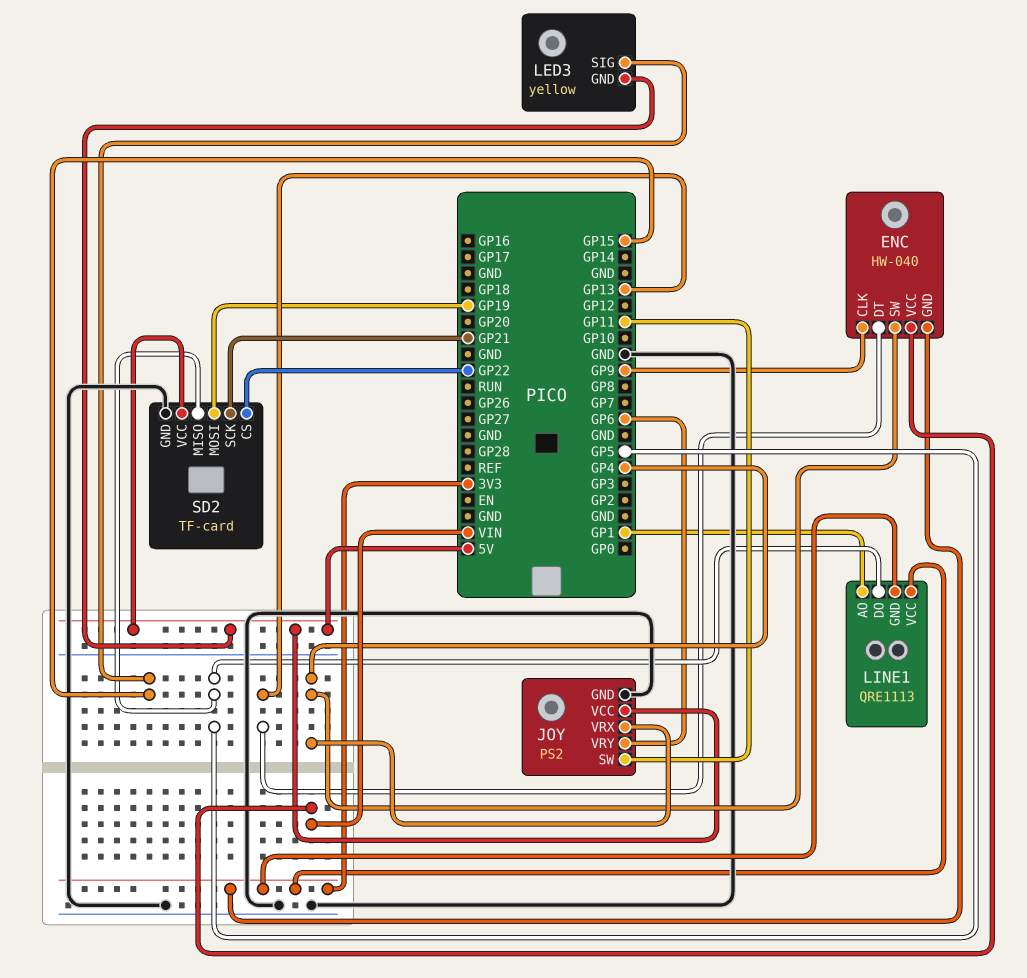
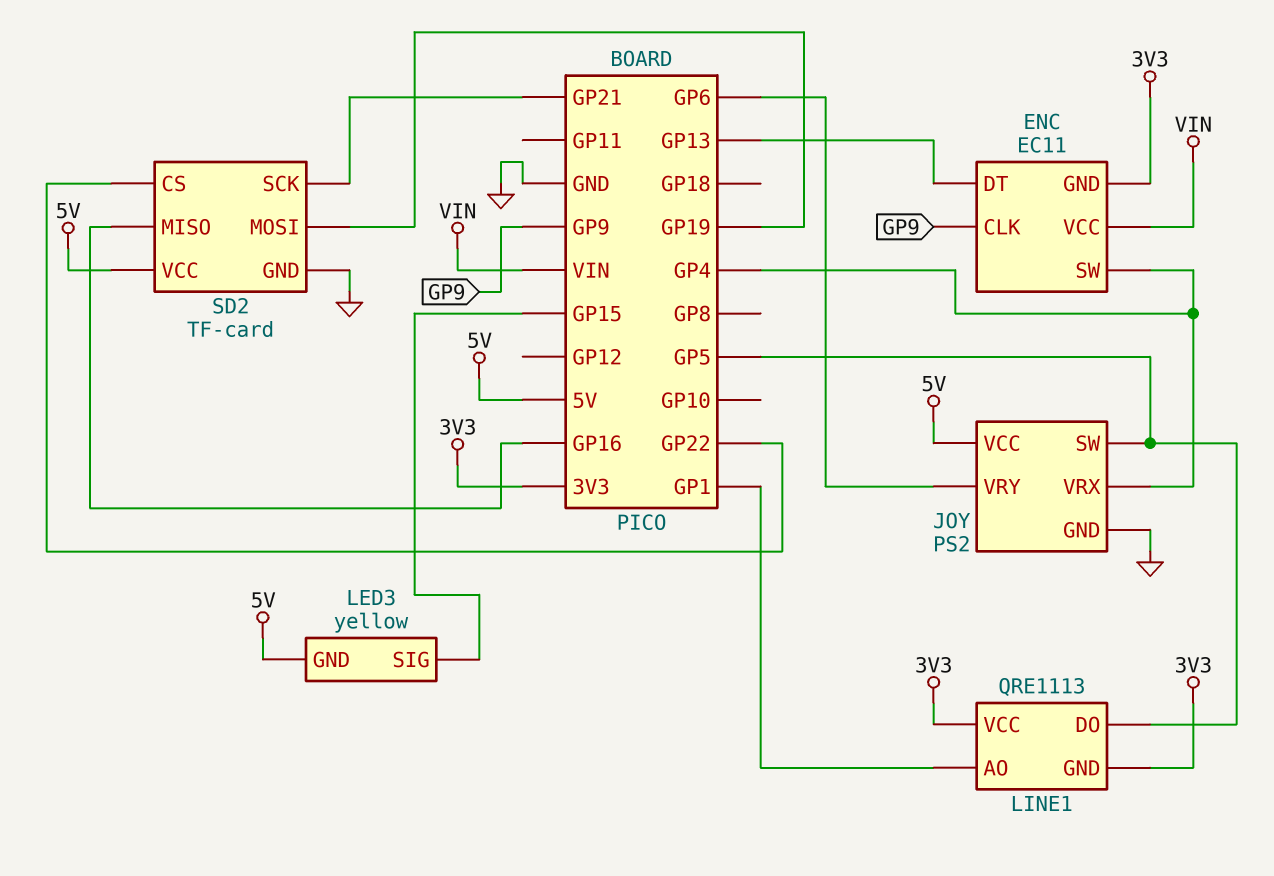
ENC: HW-040 -> EC11
JOY pin SW: GP11 -> GP5
SD2 pin MISO: GP5 -> GP16

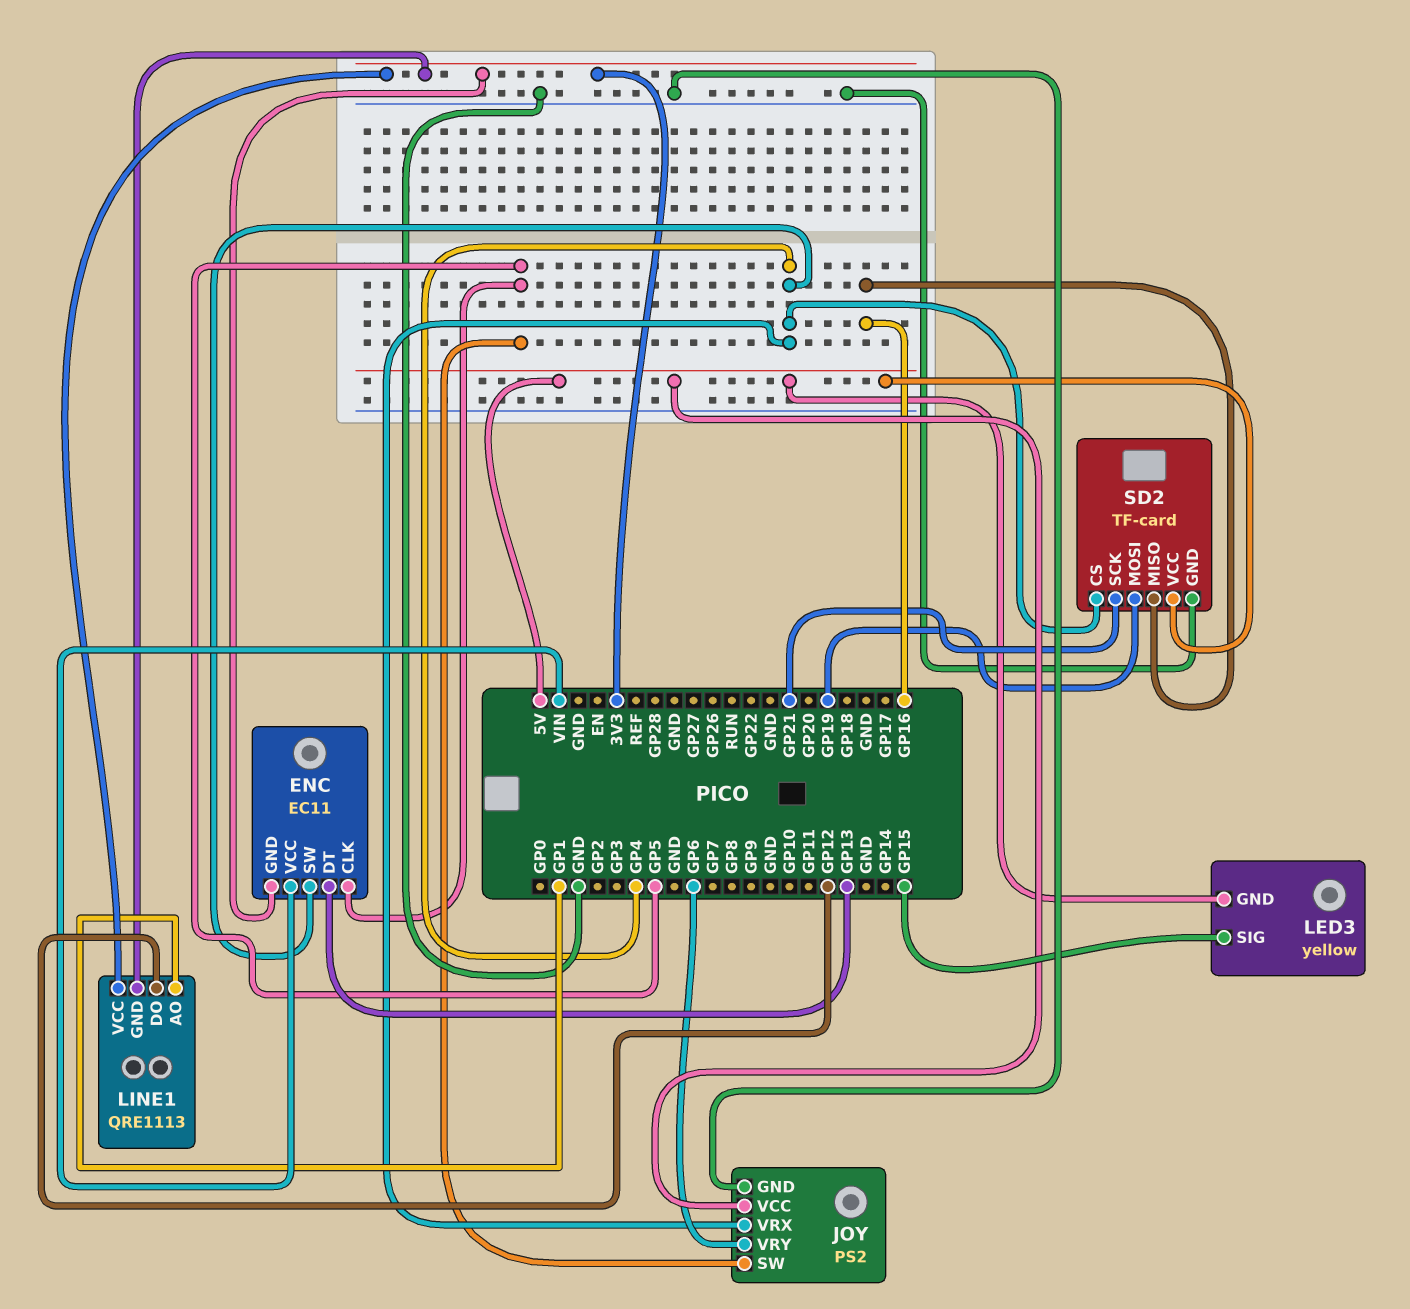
ENC pin CLK: GP9 -> GP5
LINE1 pin DO: GP5 -> GP12
SD2 pin CS: GP22 -> GP4

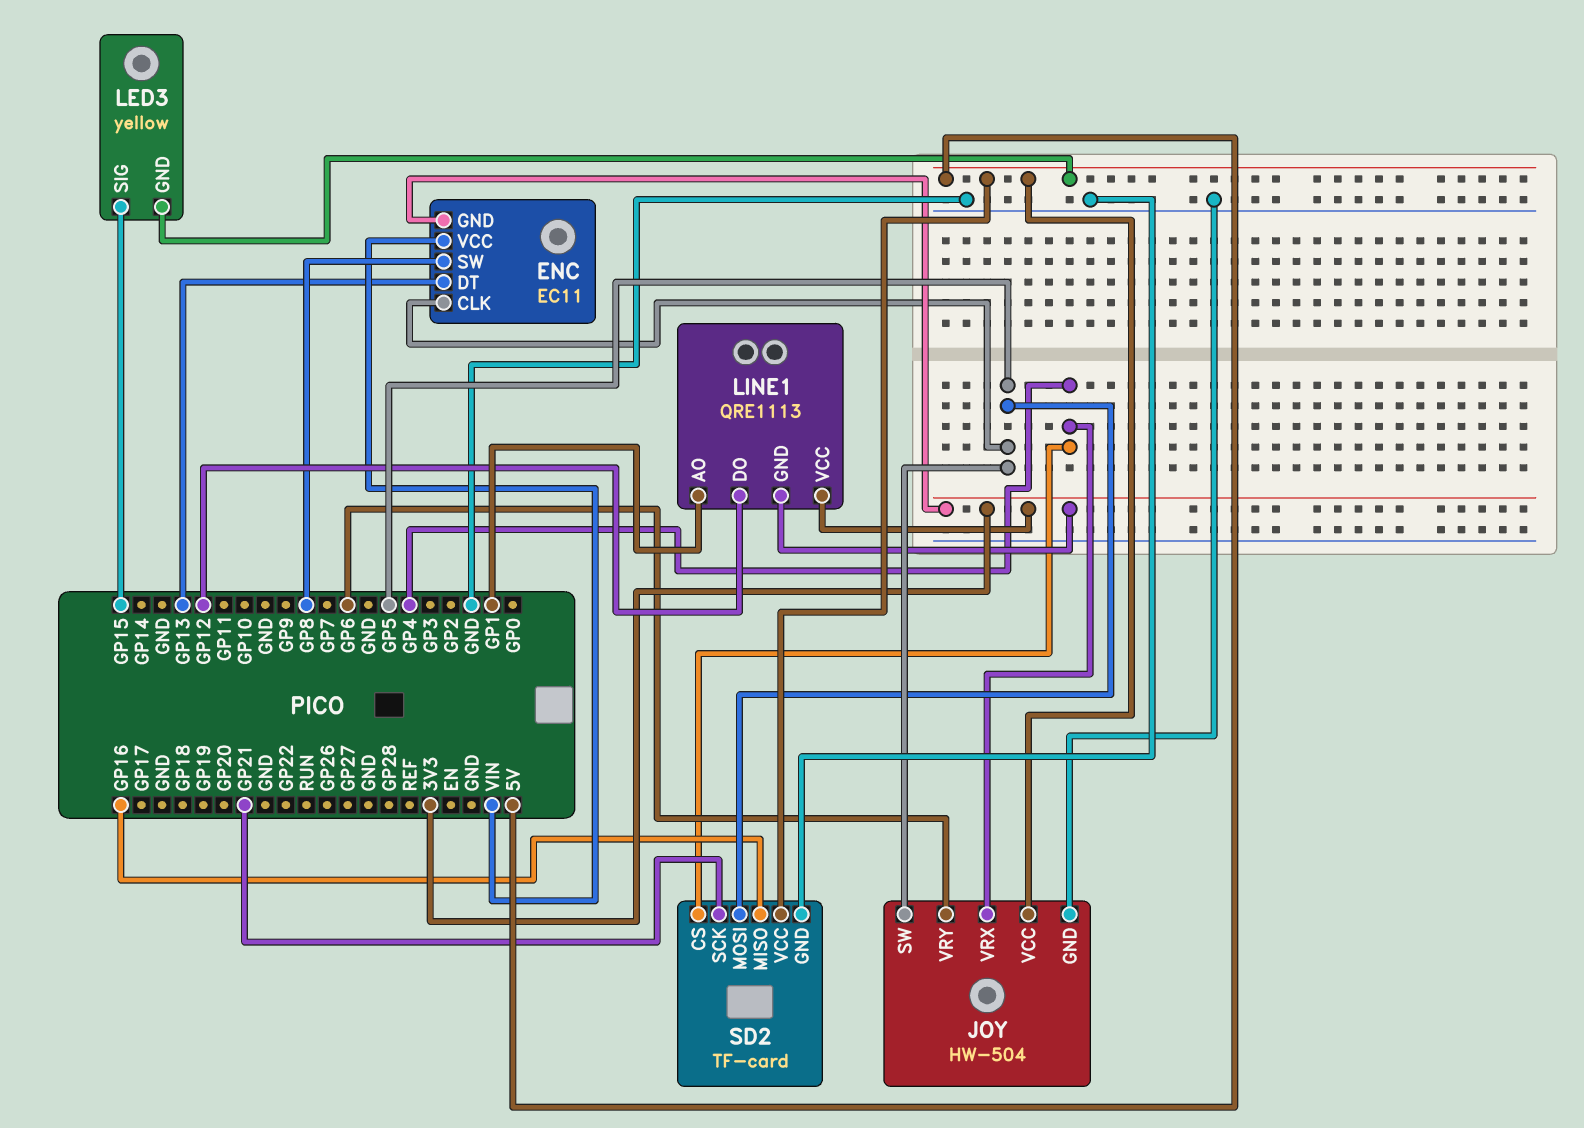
ENC pin SW: GP4 -> GP8
JOY: PS2 -> HW-504
SD2 pin MOSI: GP19 -> GP5

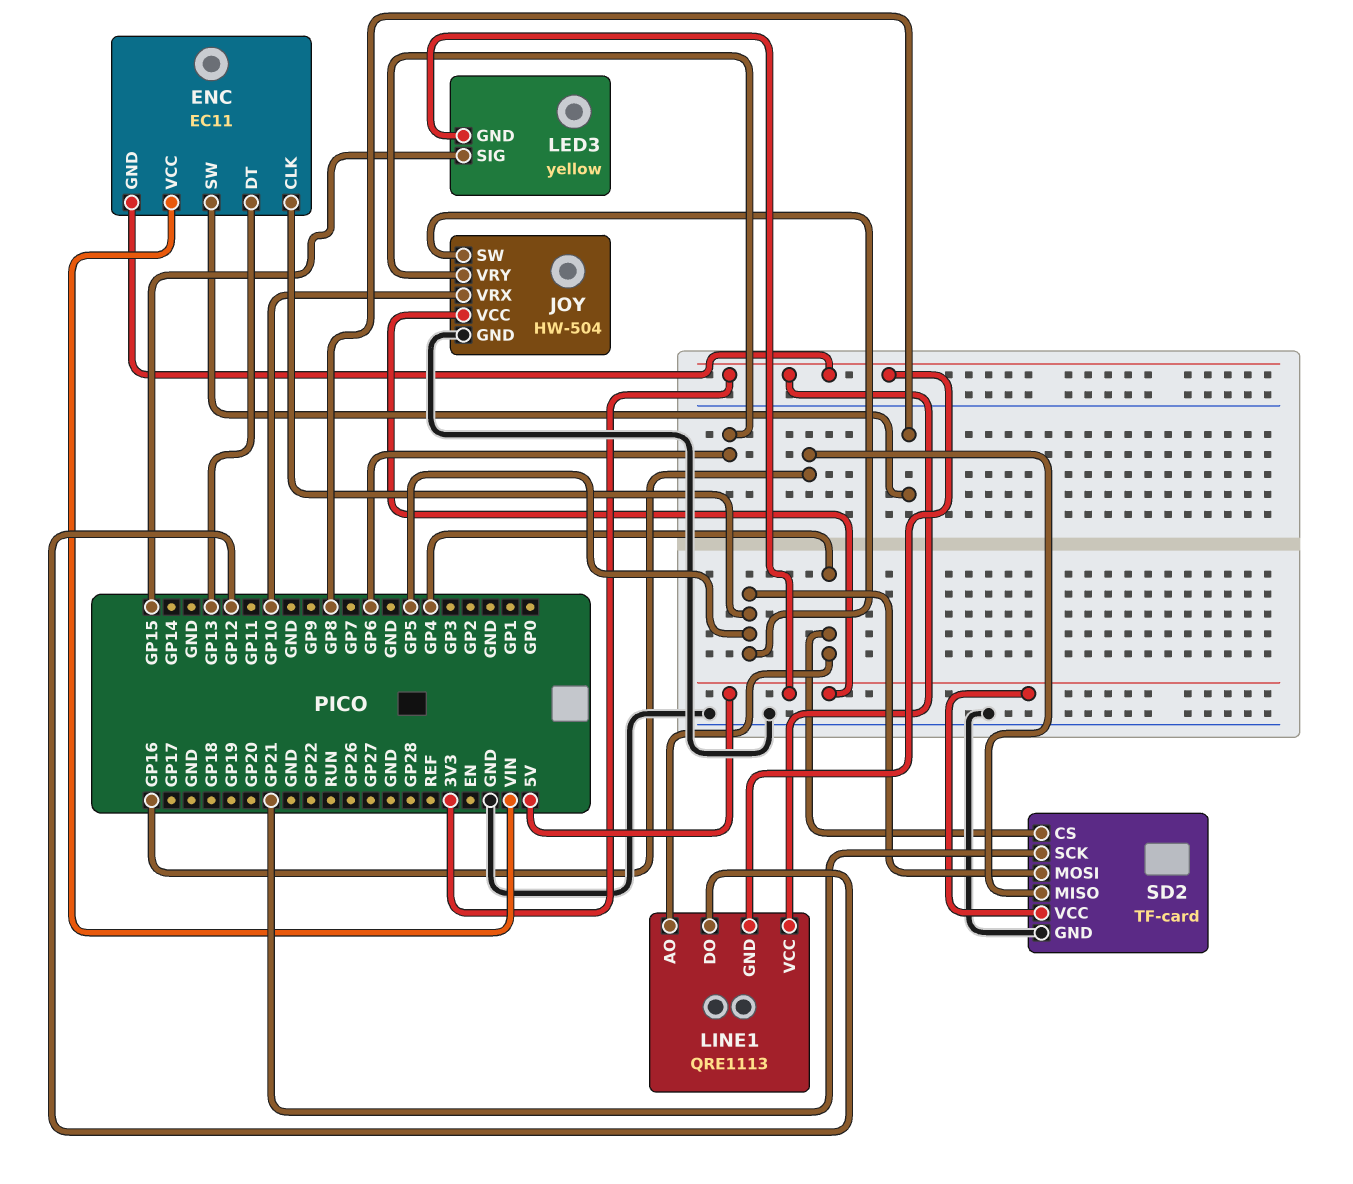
JOY pin VRX: GP4 -> GP10
LINE1 pin AO: GP1 -> GP4

